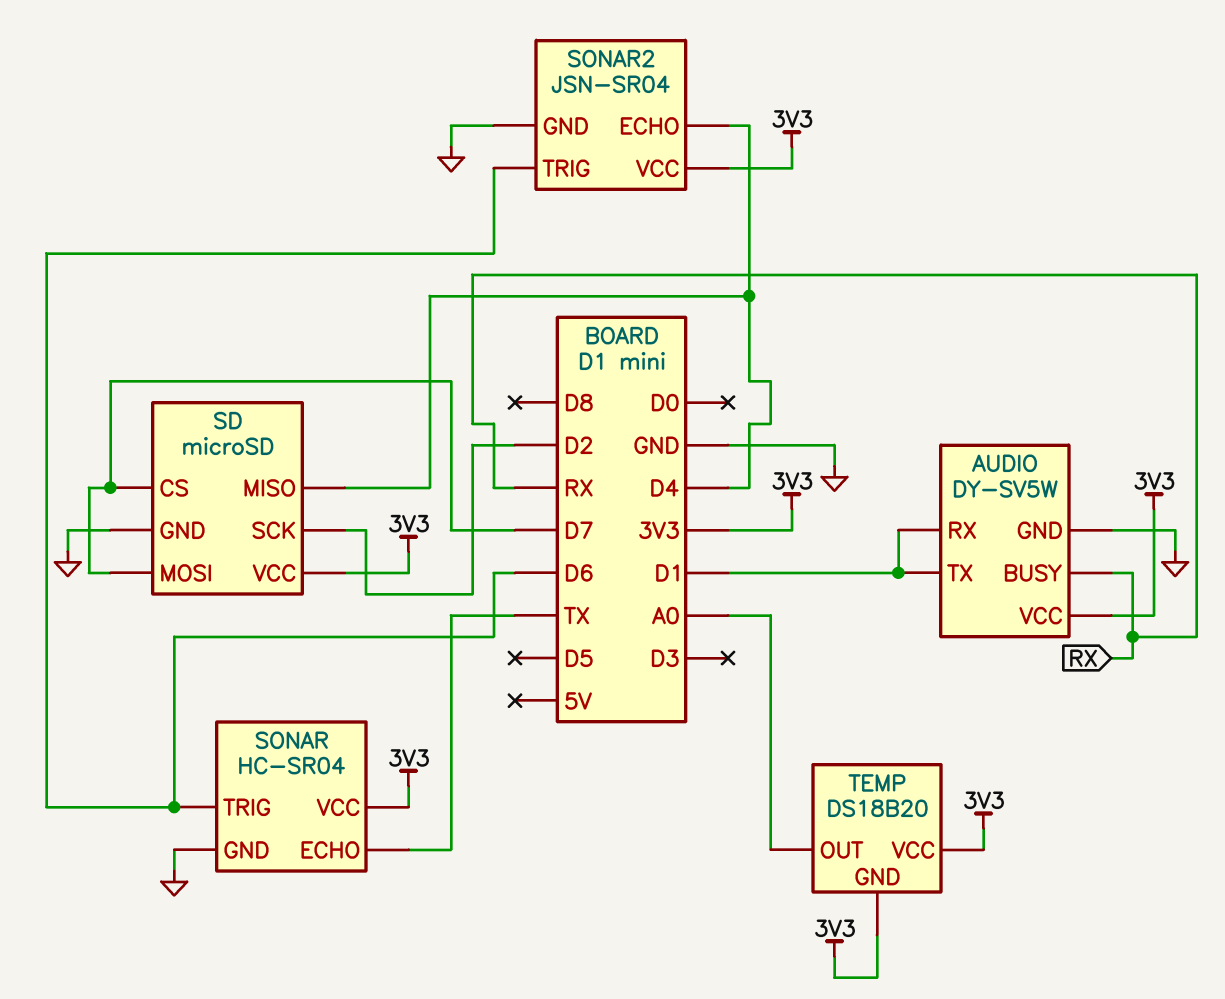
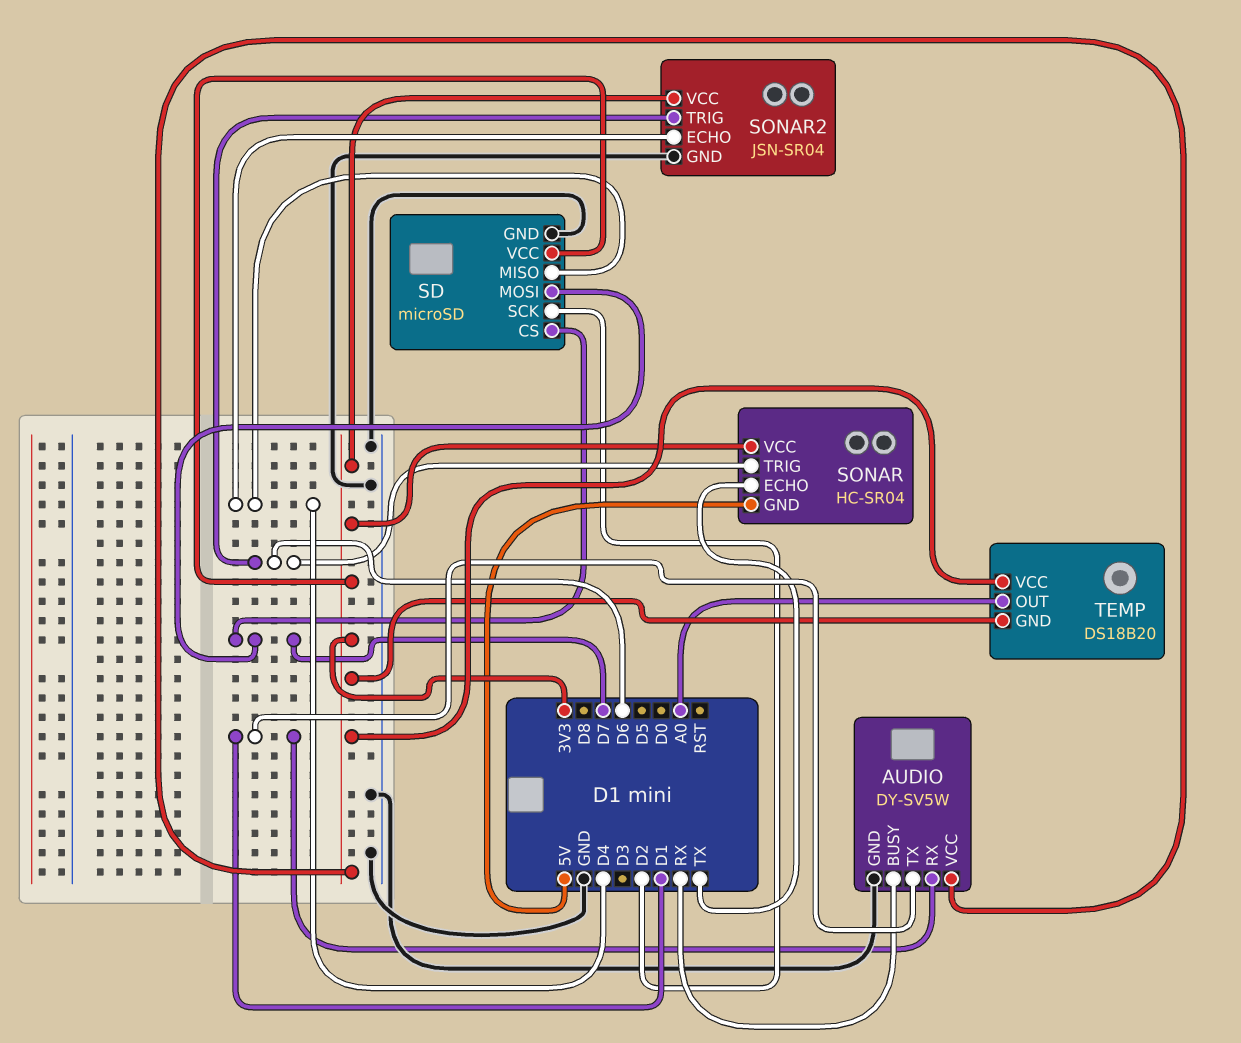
SONAR pin GND: GND -> 5V

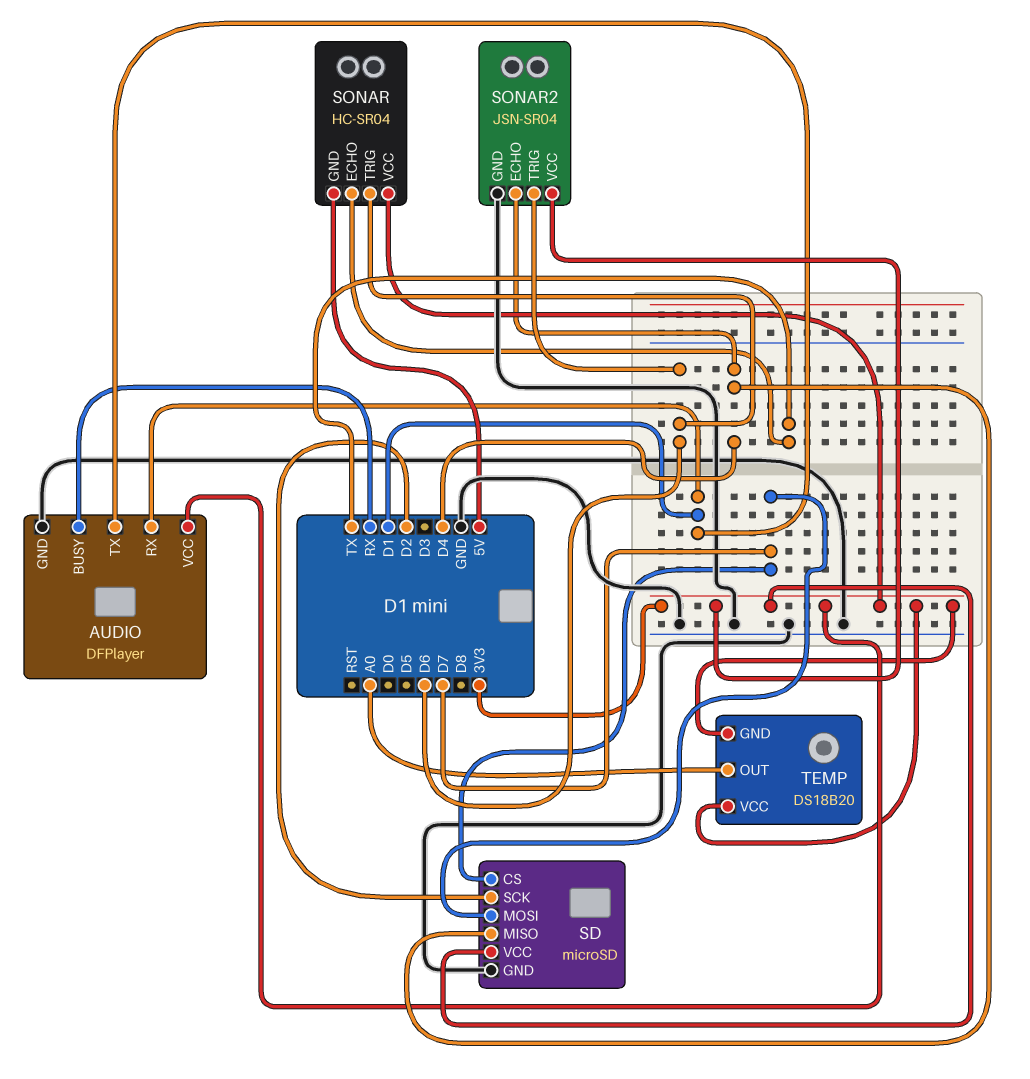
AUDIO: DY-SV5W -> DFPlayer

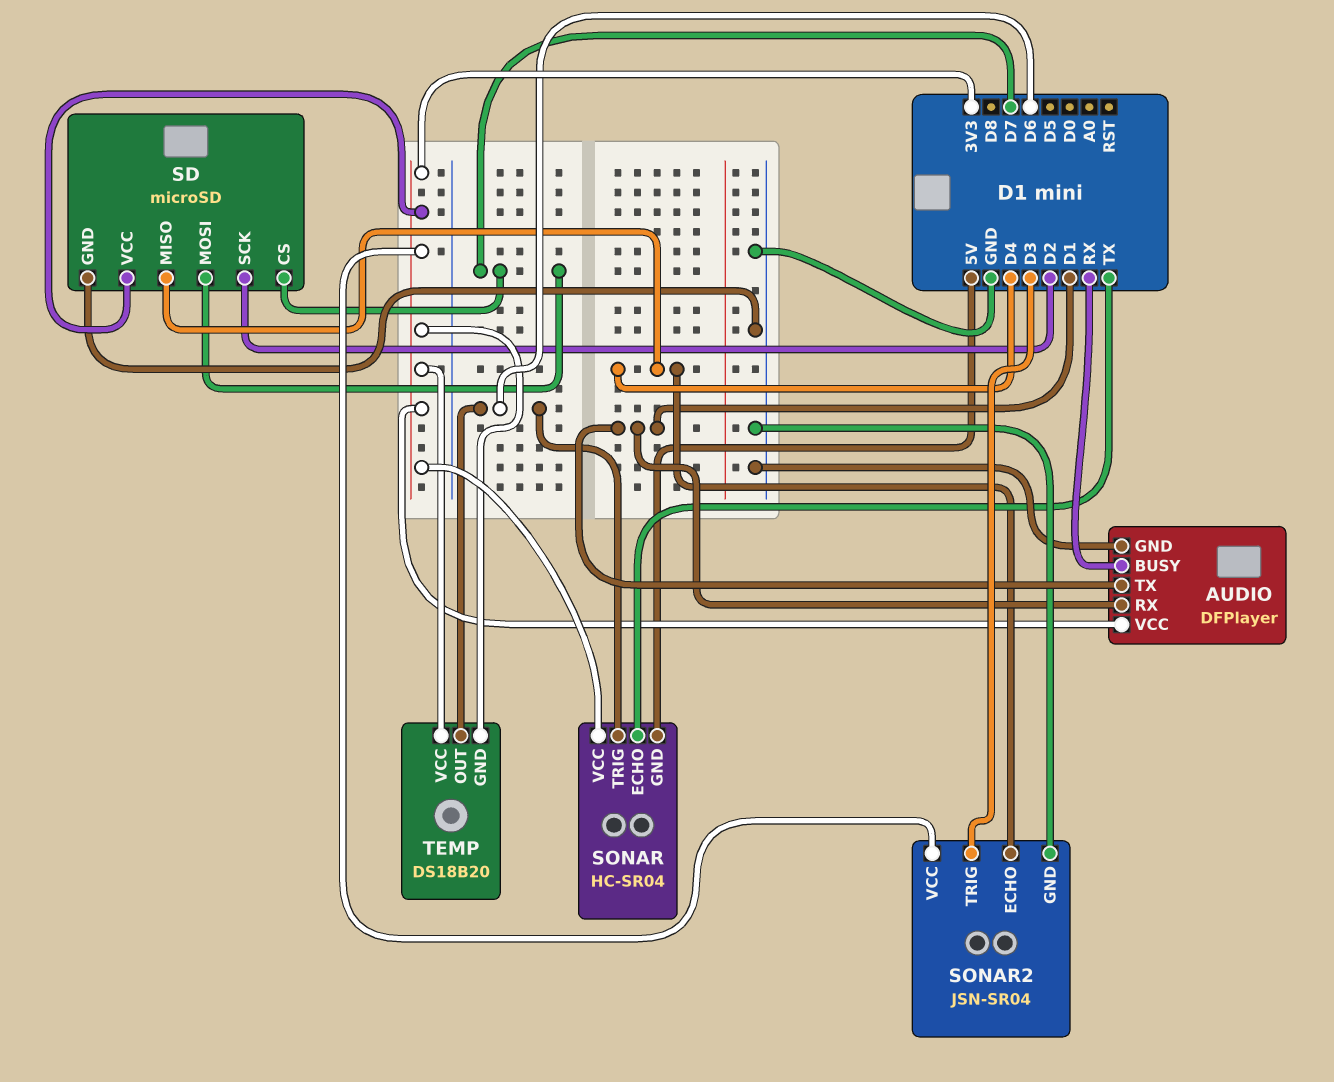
SONAR2 pin TRIG: D6 -> D3
TEMP pin OUT: A0 -> D6

